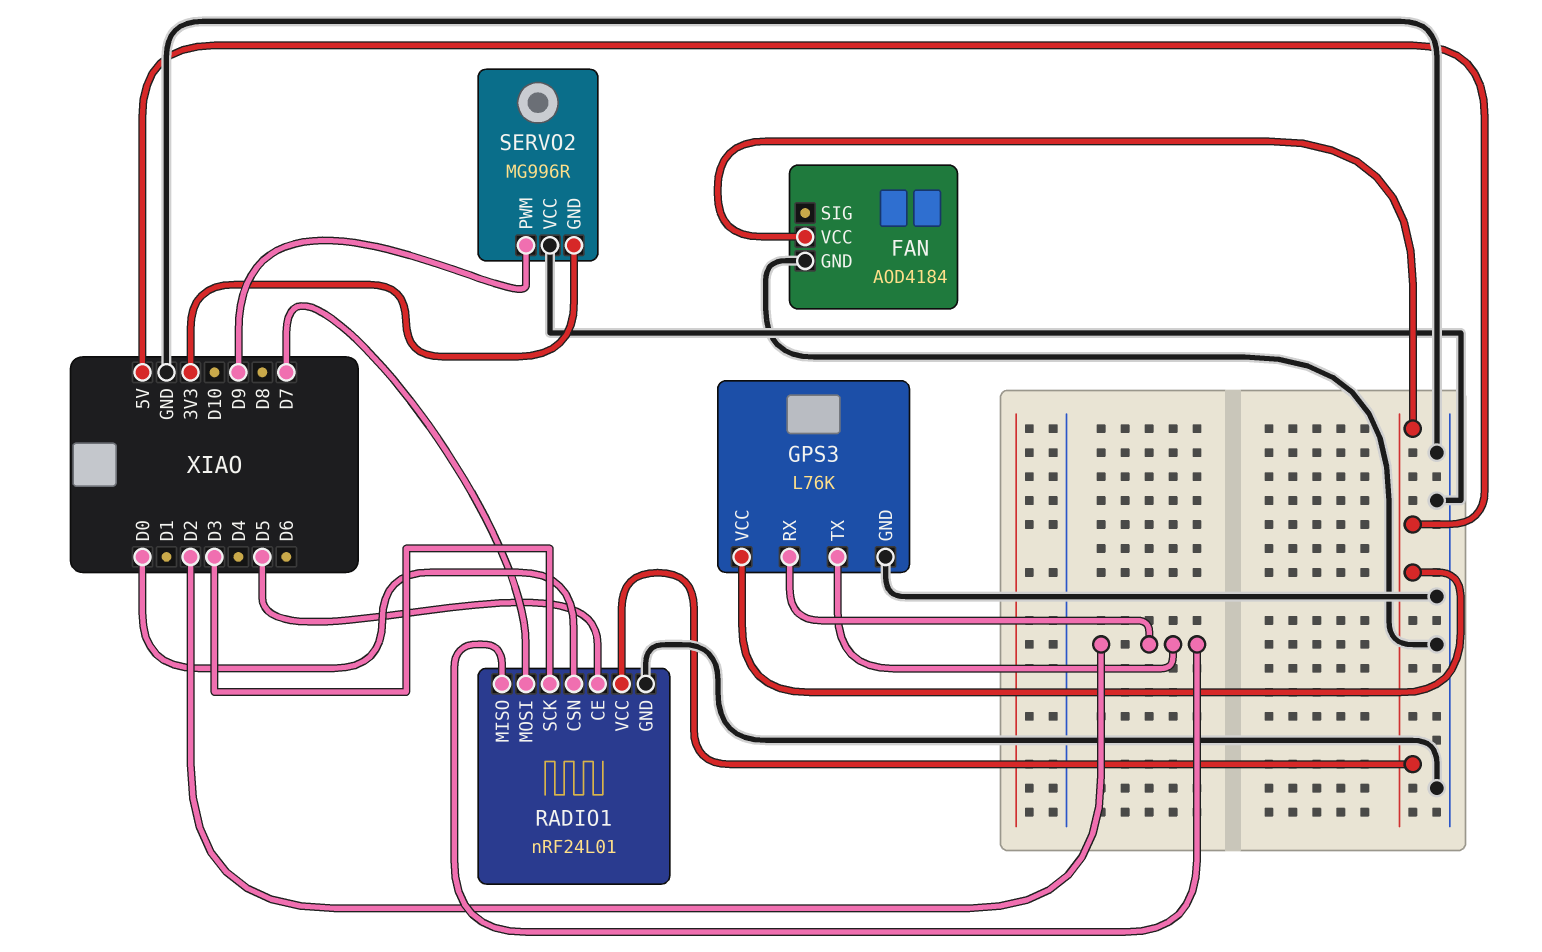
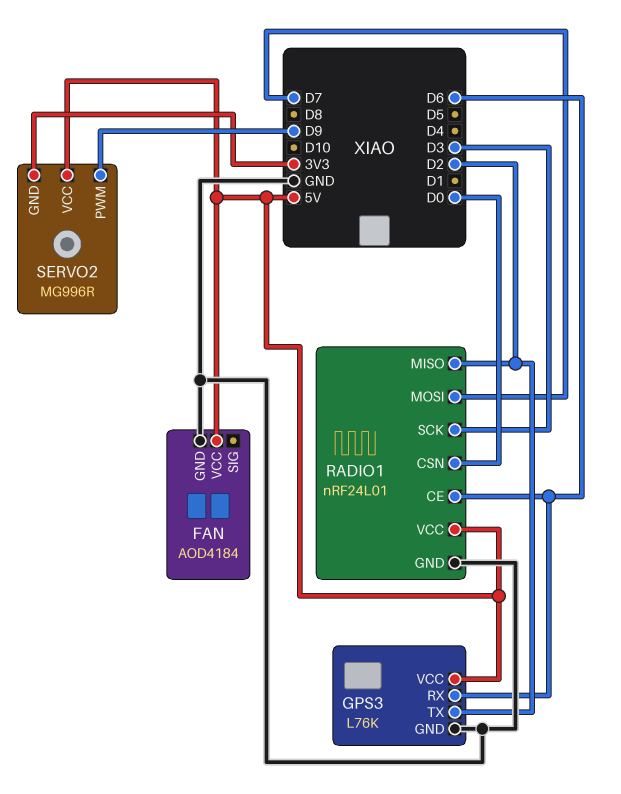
GPS3 pin RX: D2 -> D6
RADIO1 pin CE: D5 -> D6
SERVO2 pin VCC: GND -> 5V

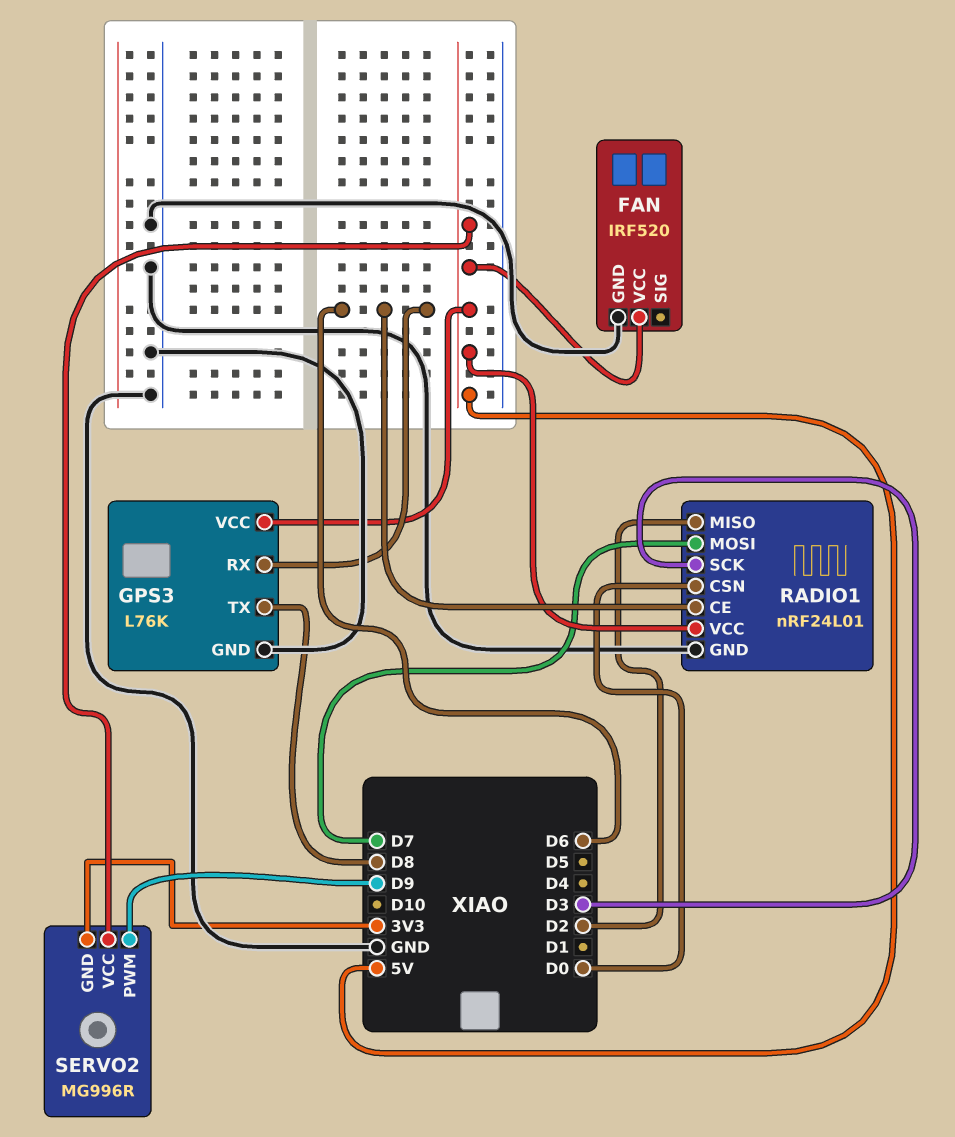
FAN: AOD4184 -> IRF520
GPS3 pin TX: D2 -> D8

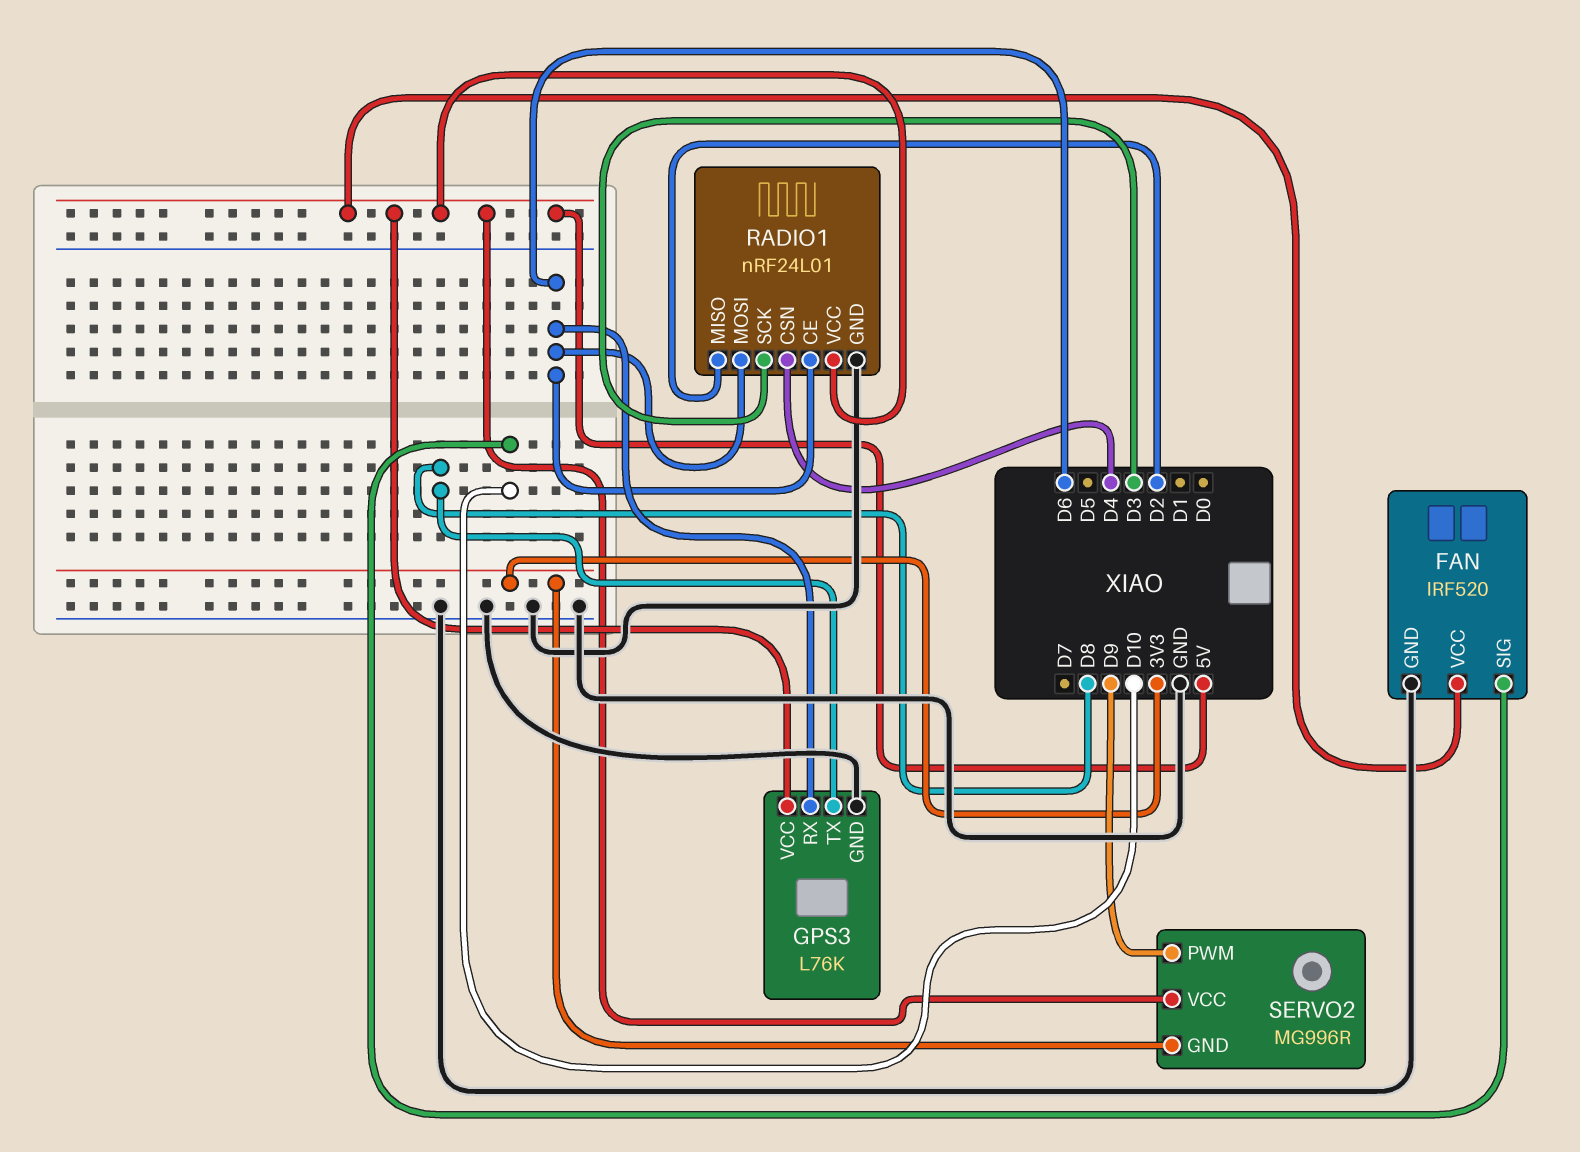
FAN pin SIG: none -> D10
RADIO1 pin CSN: D0 -> D4
RADIO1 pin MOSI: D7 -> D6

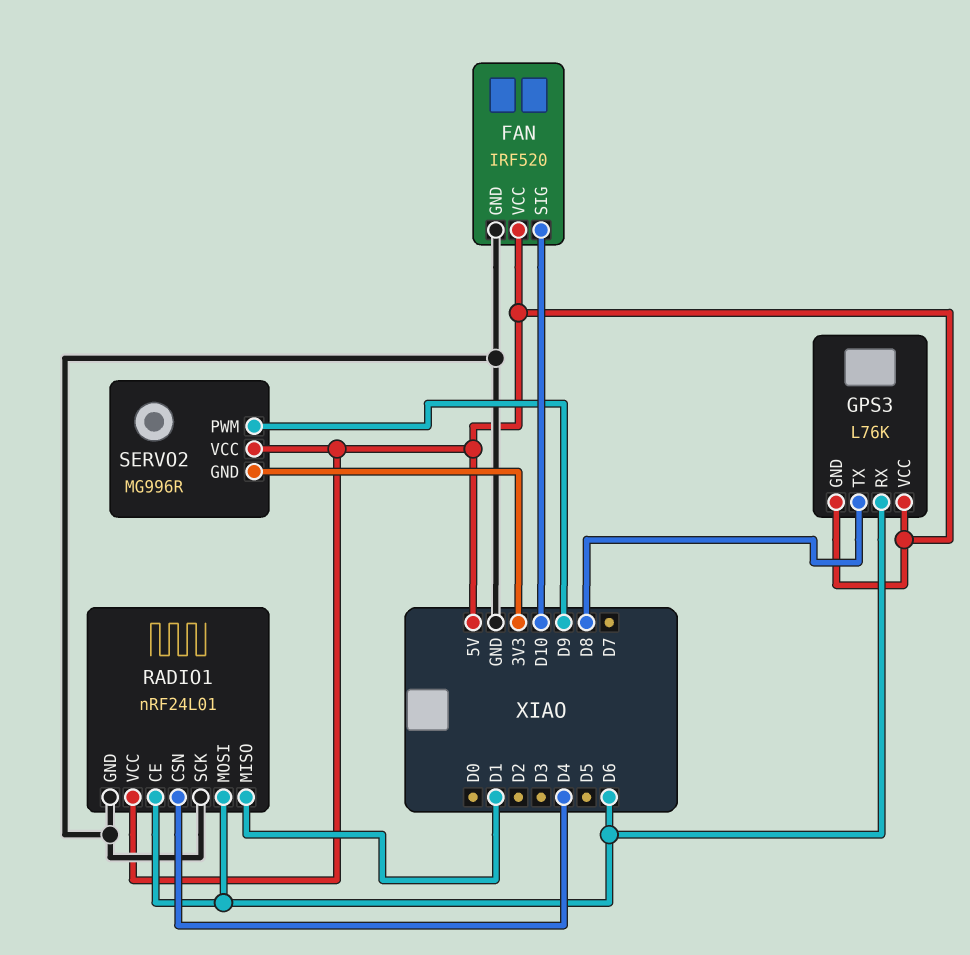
GPS3 pin GND: GND -> 5V
RADIO1 pin MISO: D2 -> D1
RADIO1 pin SCK: D3 -> GND

